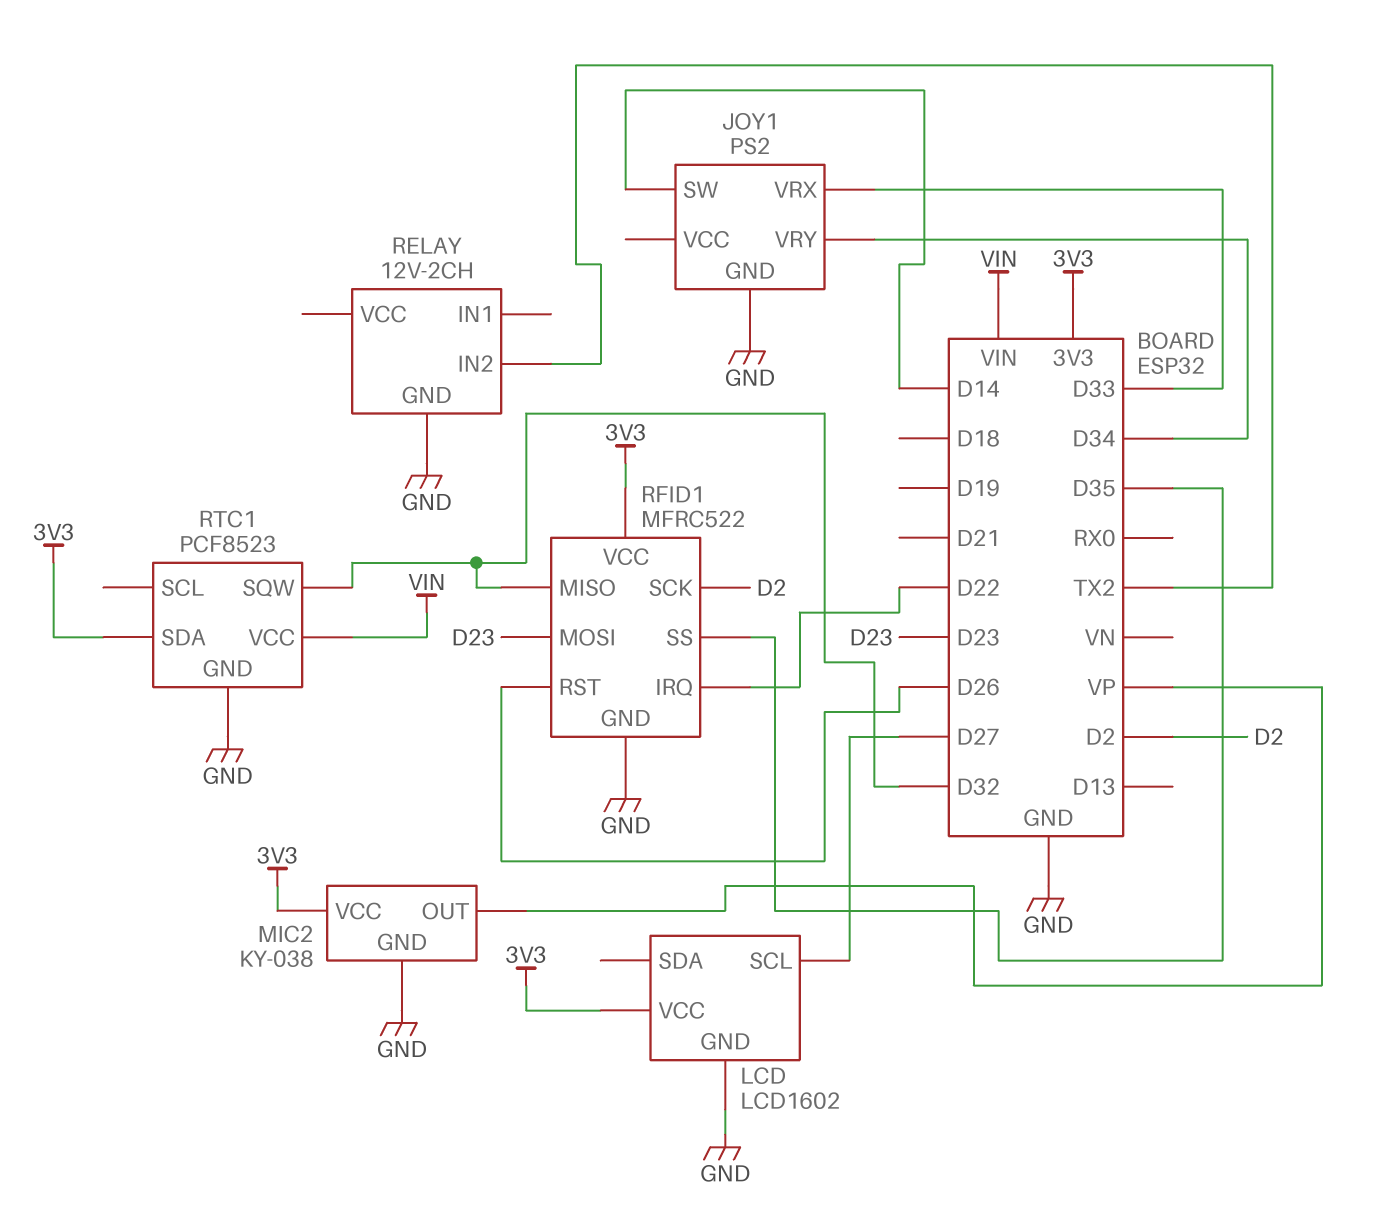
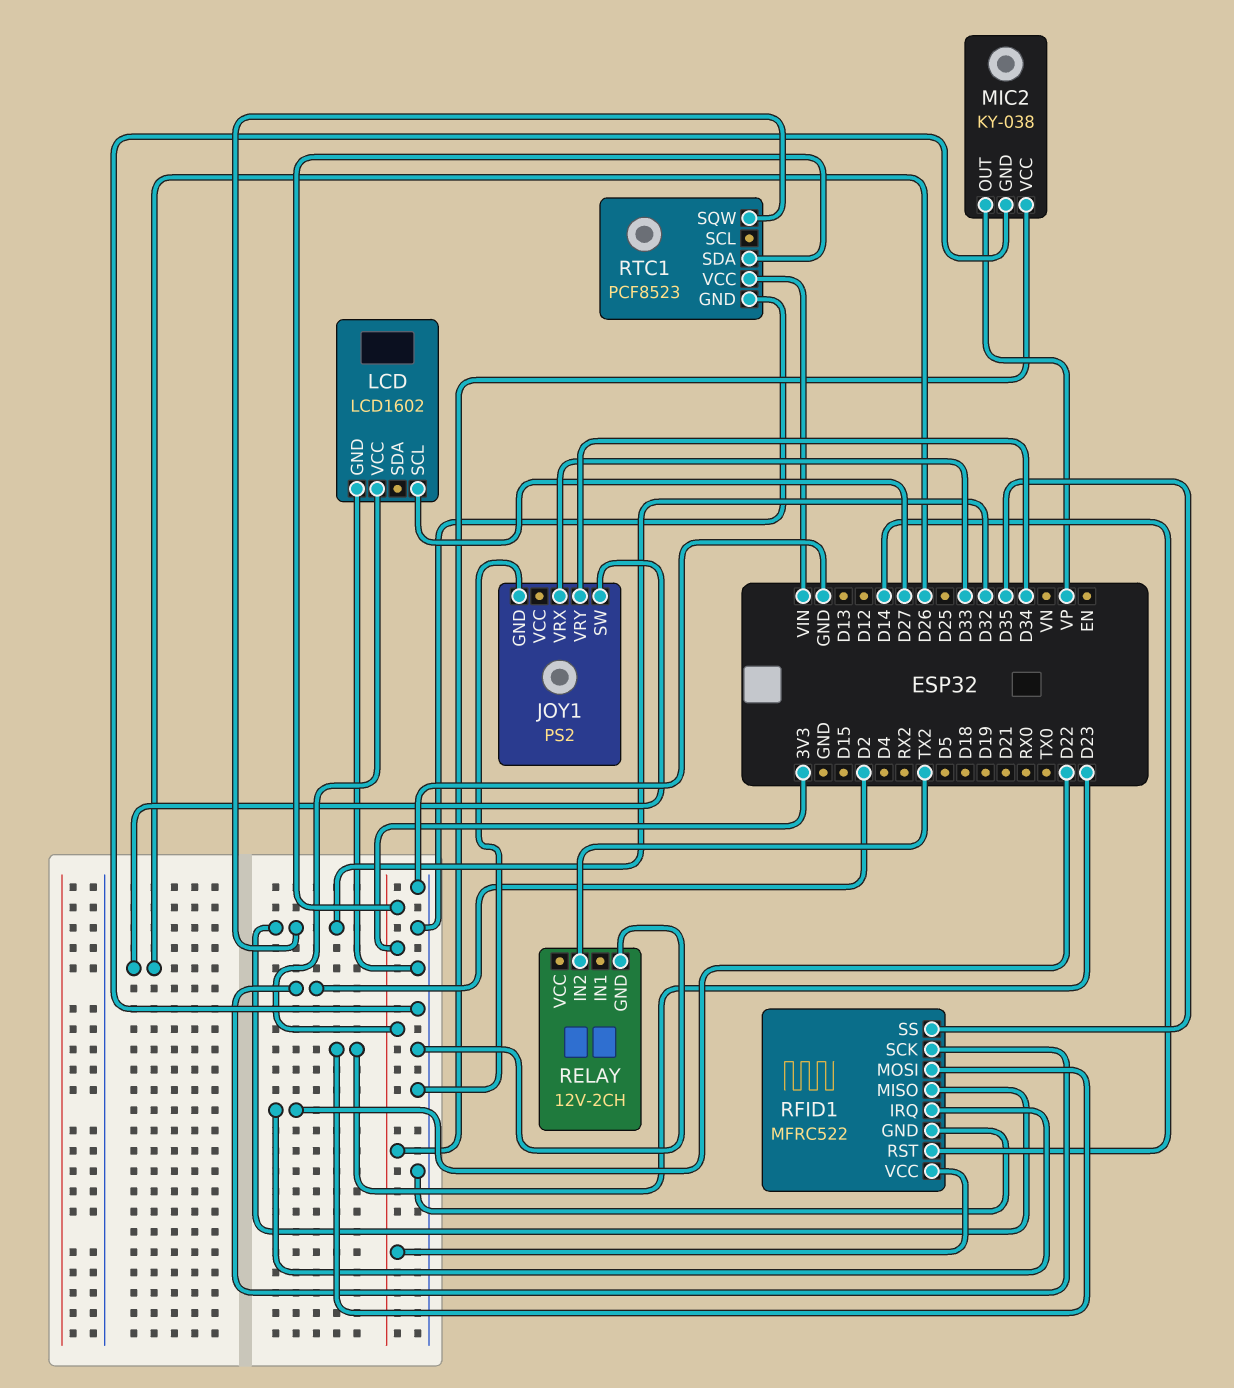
JOY1 pin SW: D14 -> D26
RFID1 pin RST: D26 -> D14

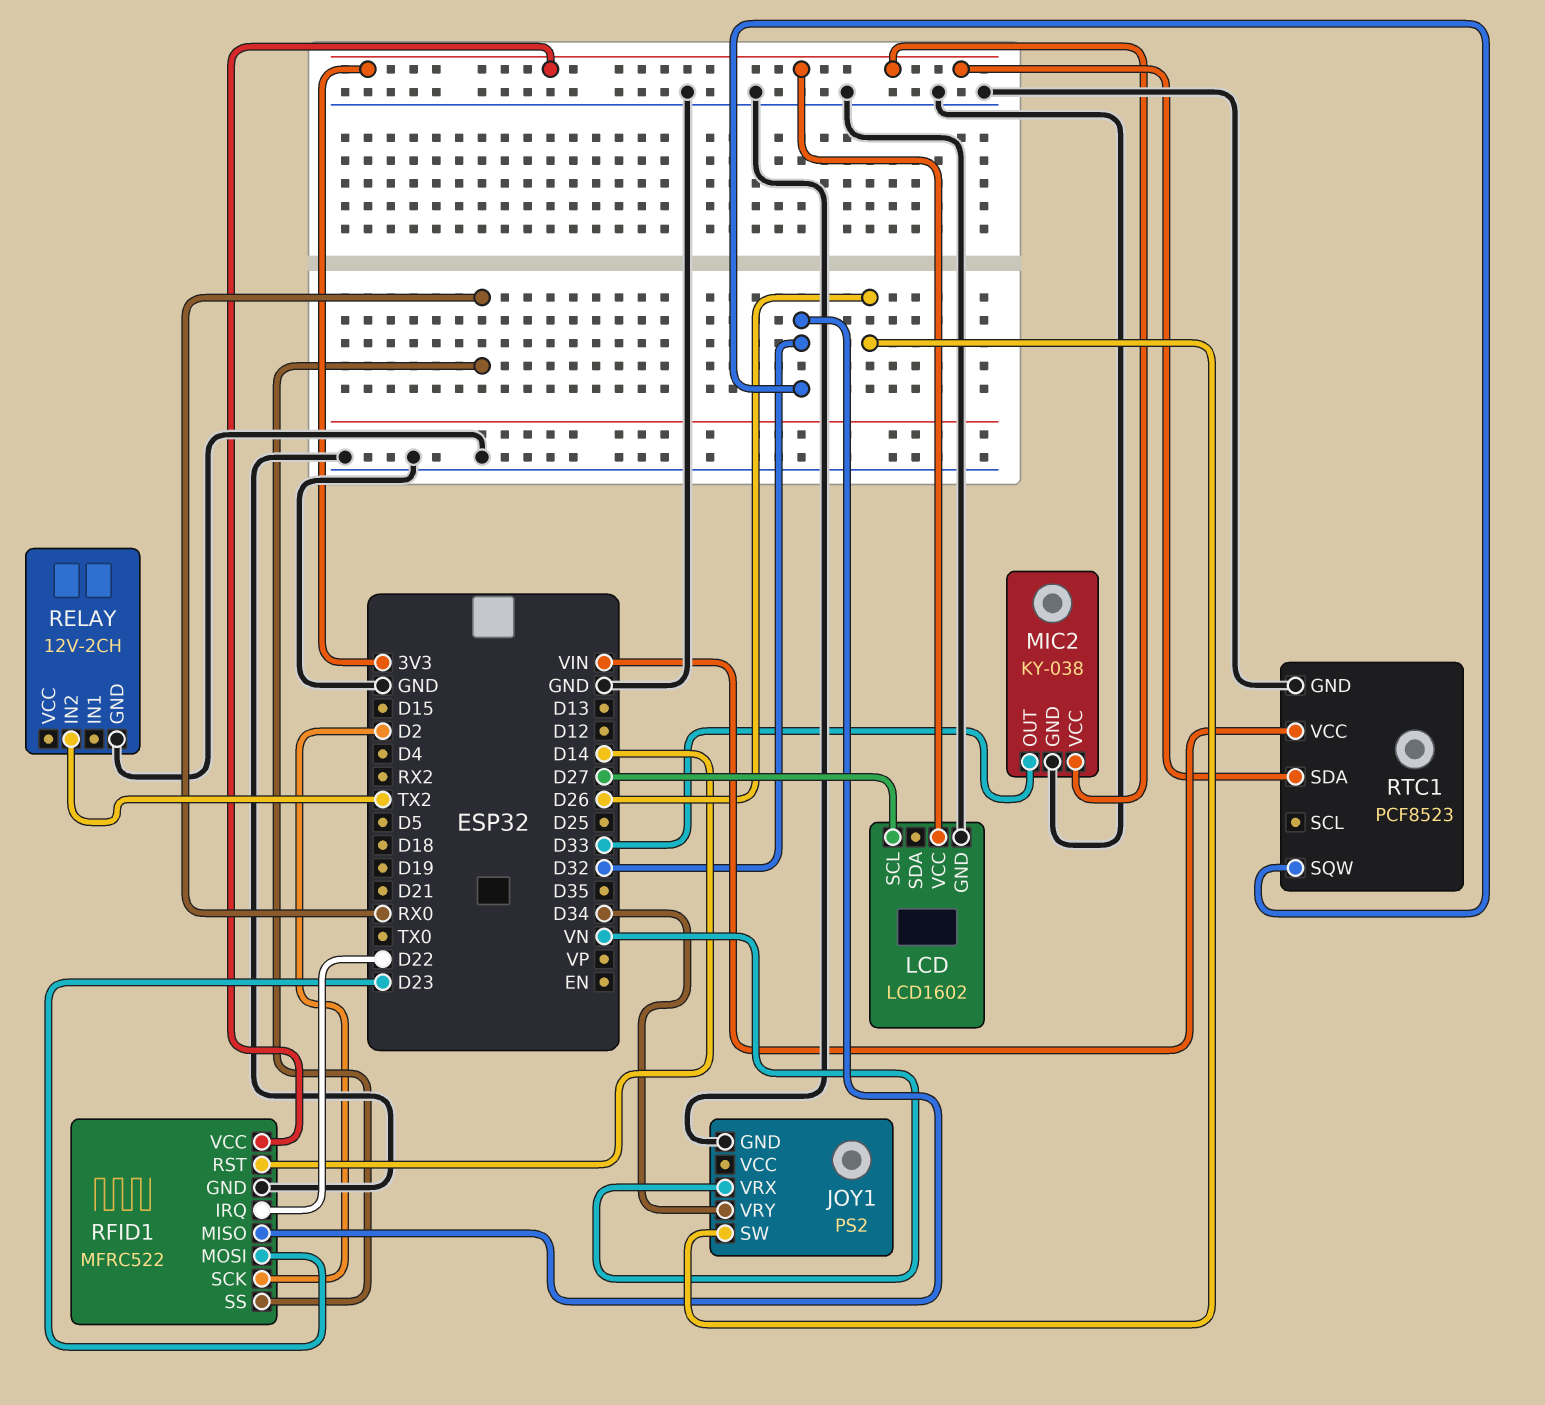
JOY1 pin VRX: D33 -> VN
MIC2 pin OUT: VP -> D33
RFID1 pin SS: D35 -> RX0

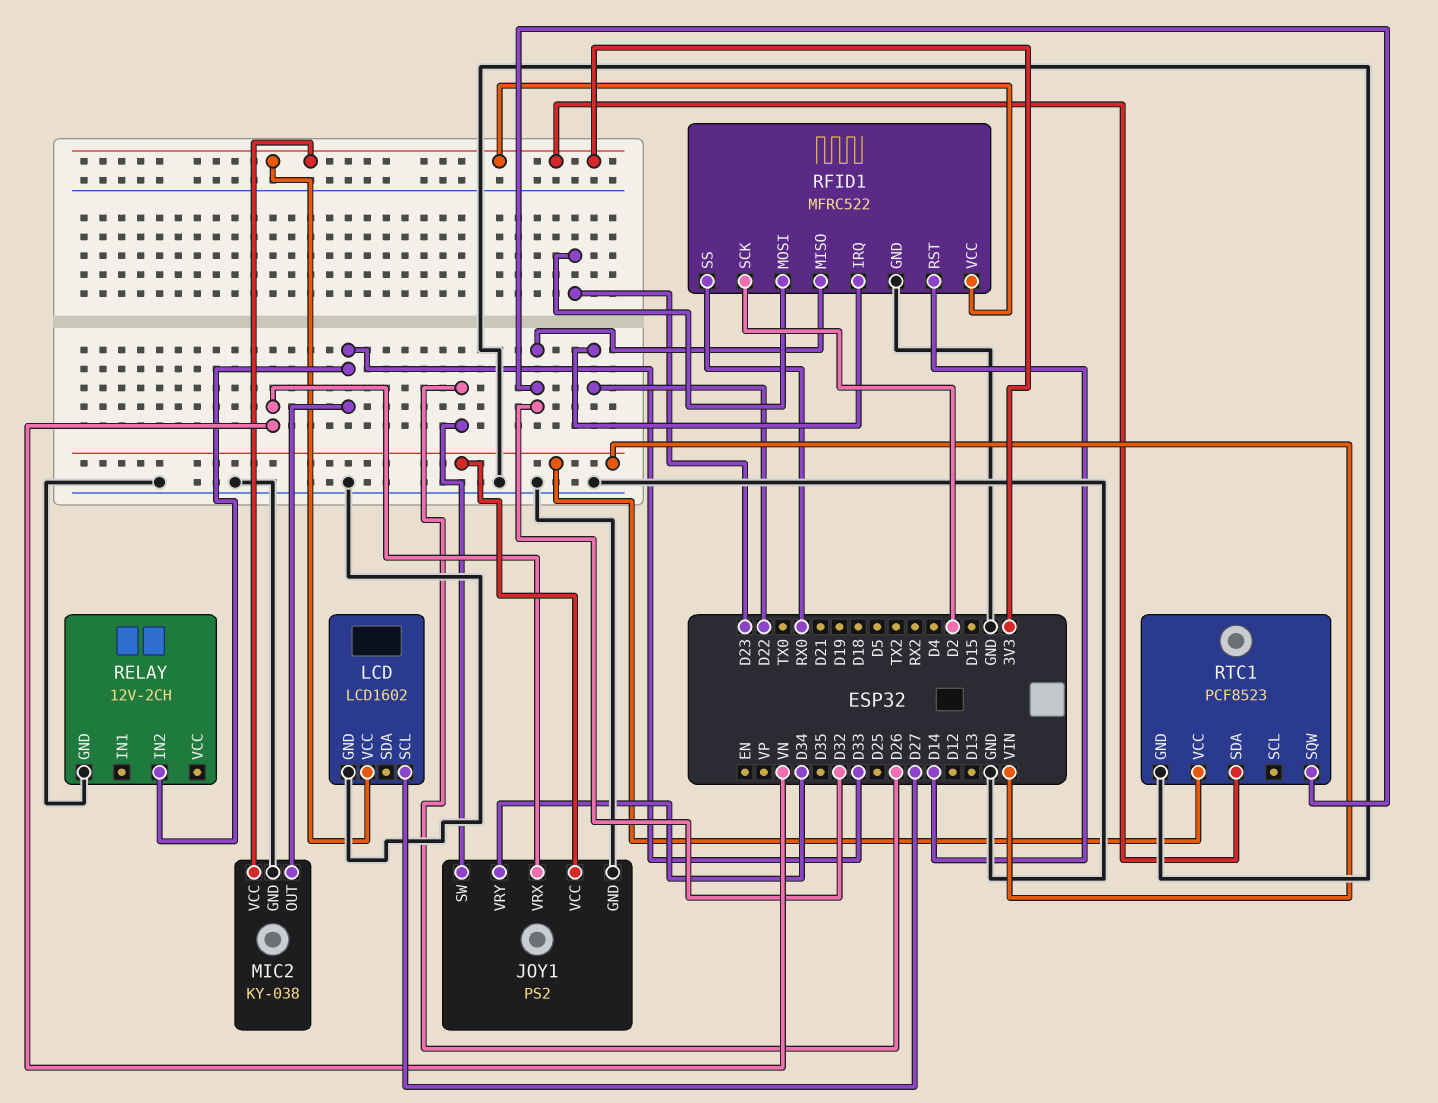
JOY1 pin VCC: none -> VIN
RELAY pin IN2: TX2 -> D33

